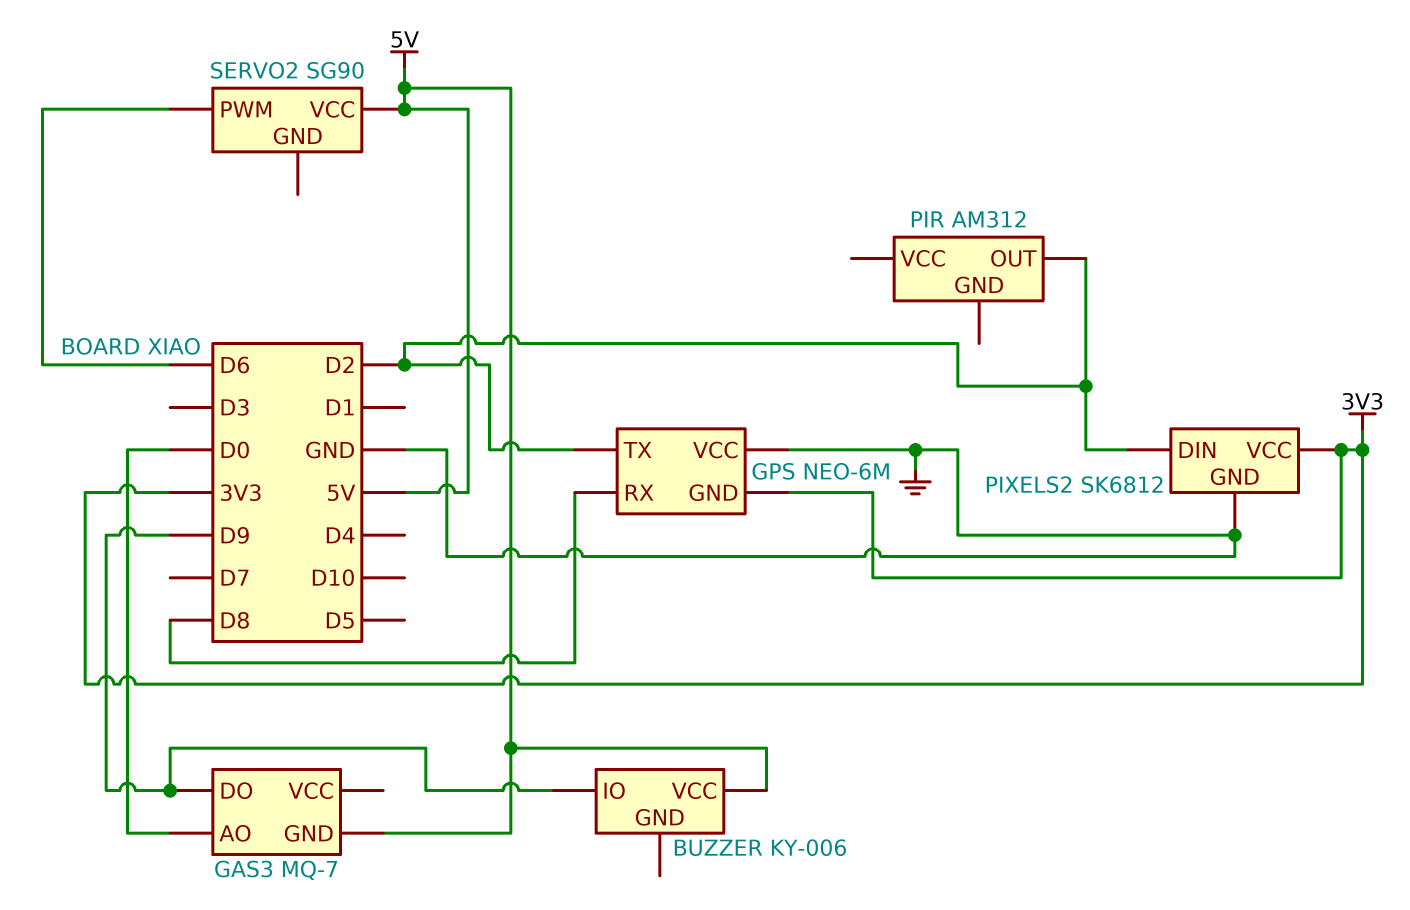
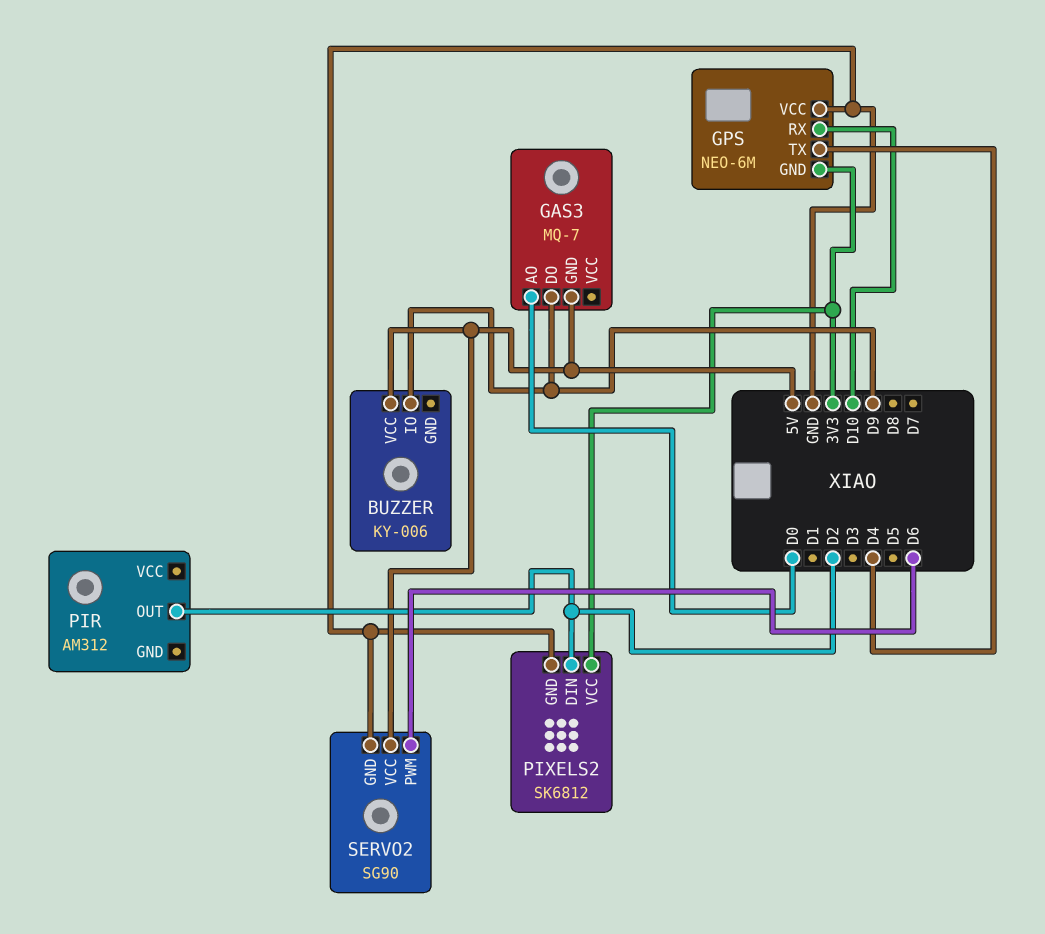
GPS pin RX: D8 -> D10
GPS pin TX: D2 -> D4
SERVO2 pin GND: none -> GND

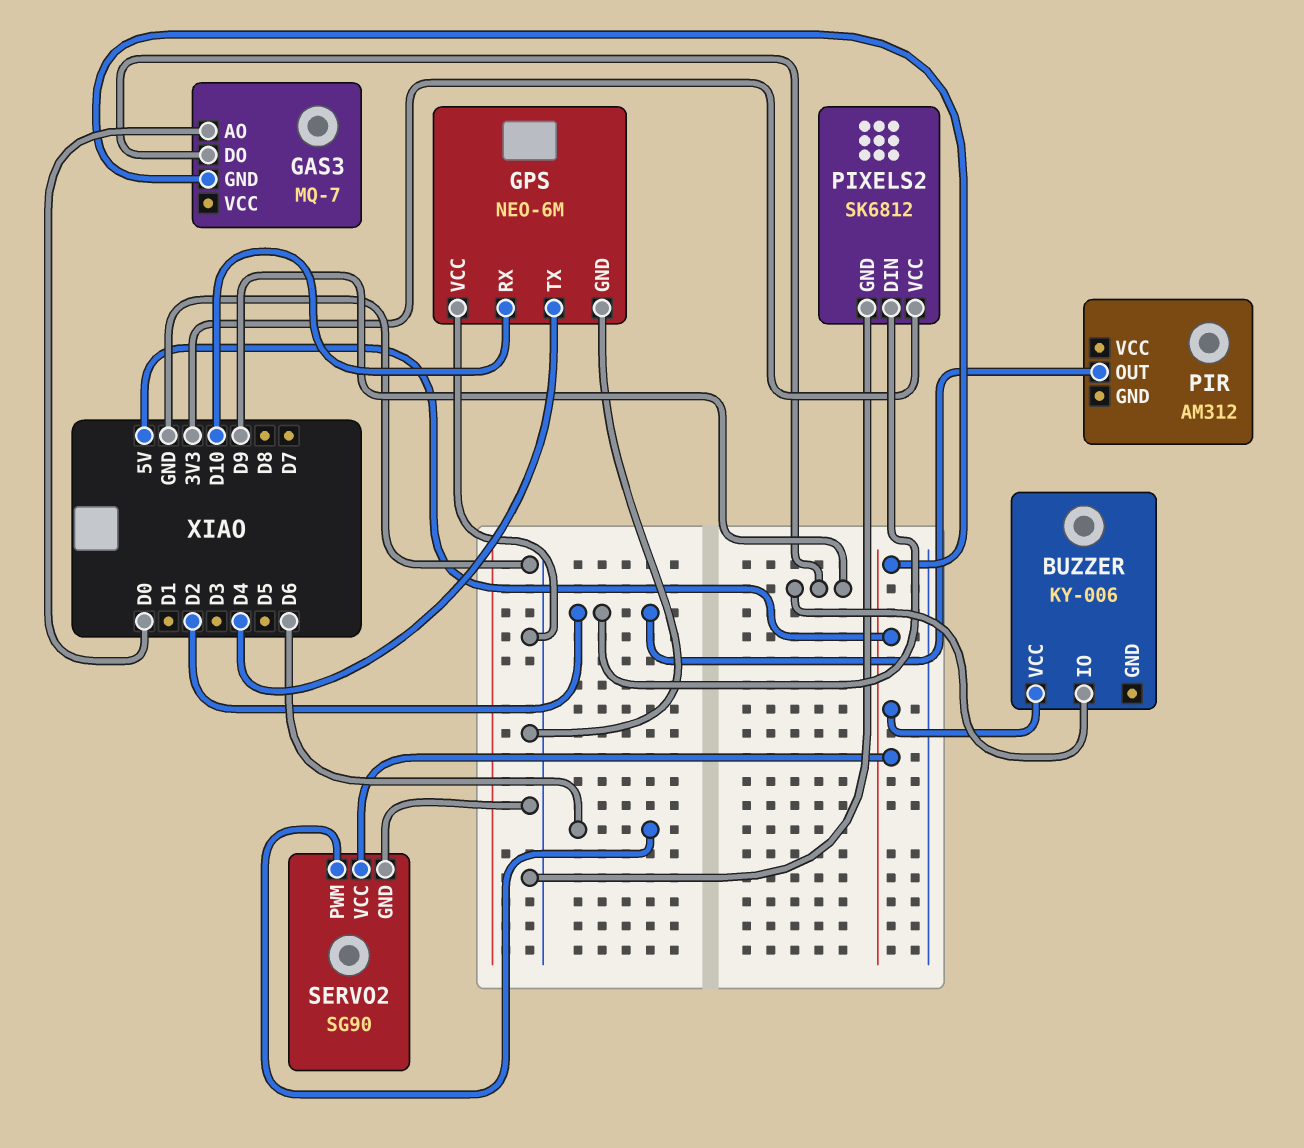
GPS pin GND: 3V3 -> GND

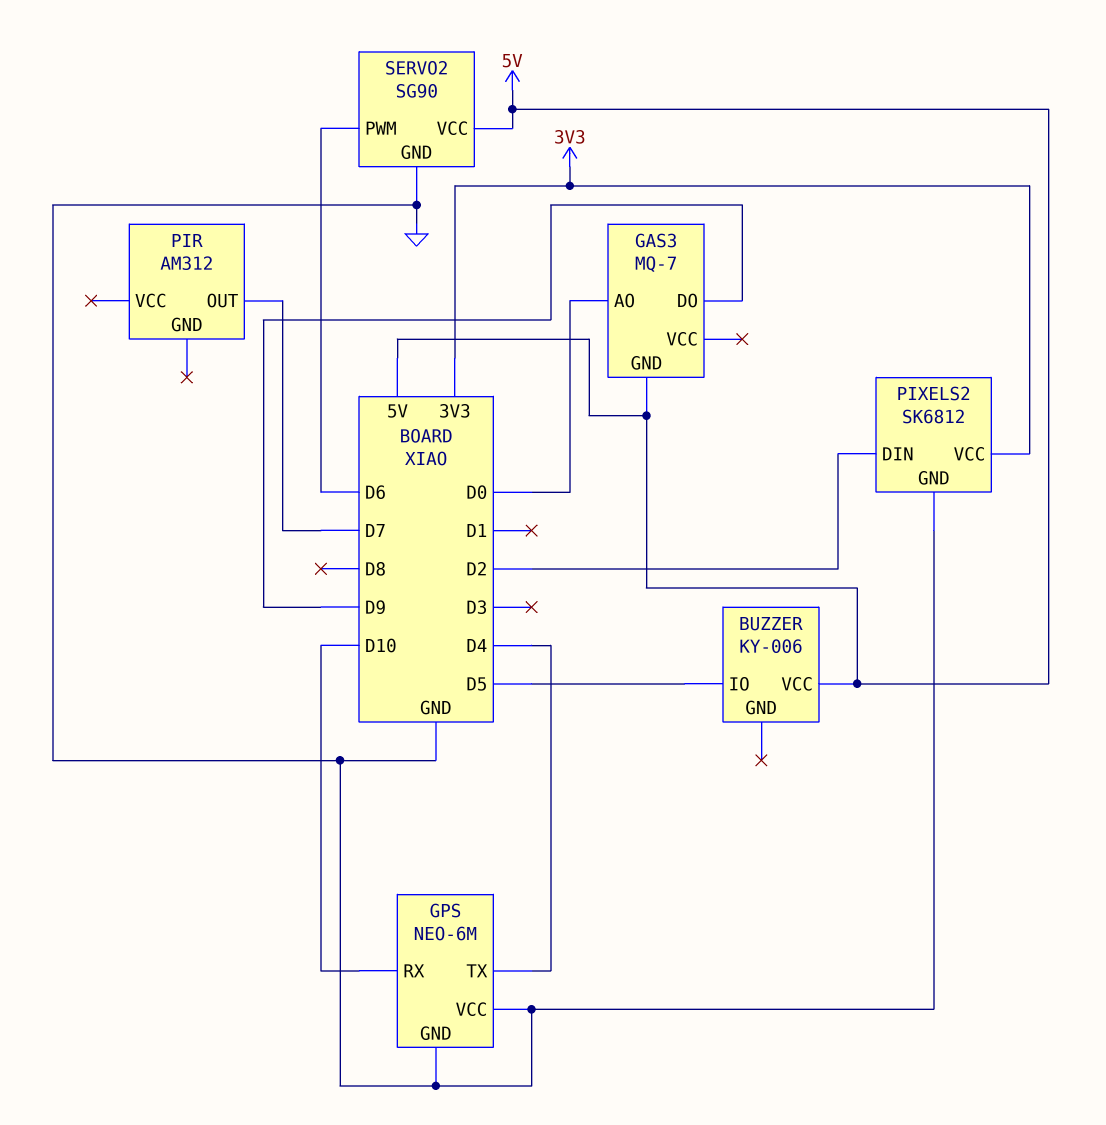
BUZZER pin IO: D9 -> D5
PIR pin OUT: D2 -> D7

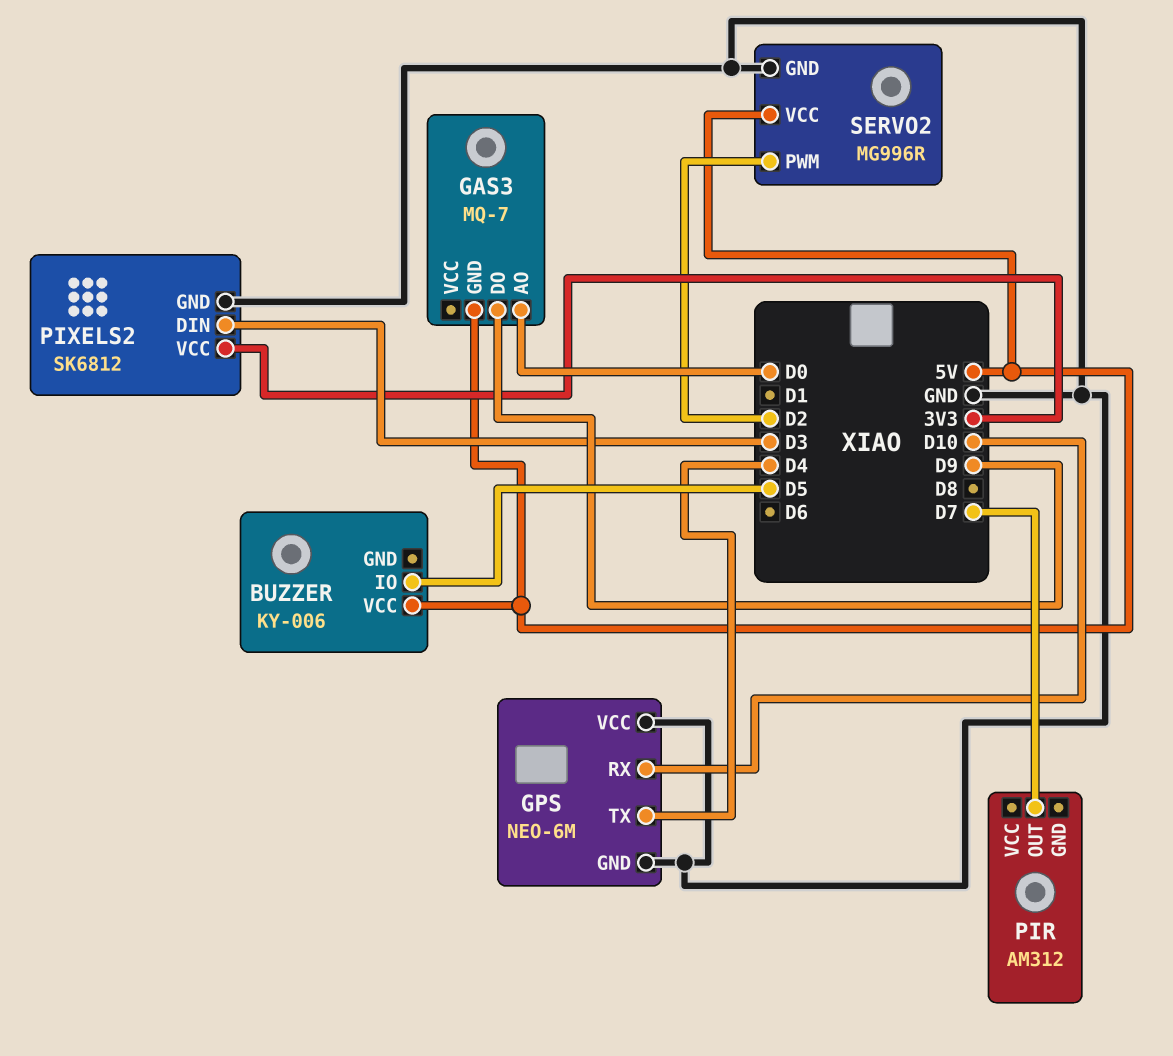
PIXELS2 pin DIN: D2 -> D3
SERVO2: SG90 -> MG996R
SERVO2 pin PWM: D6 -> D2

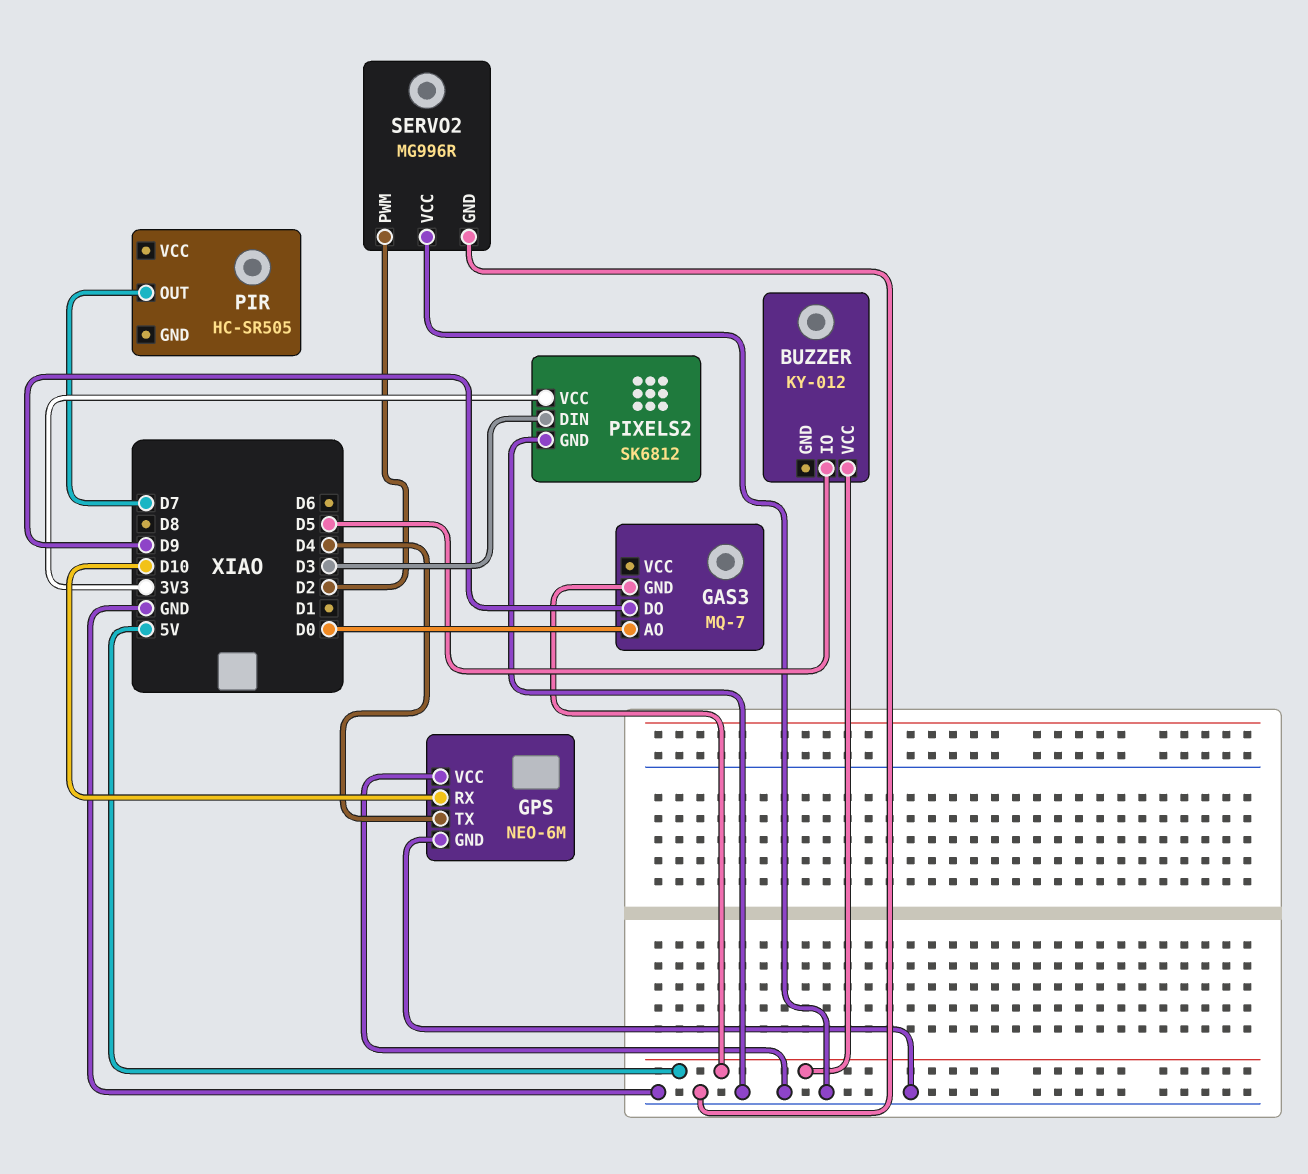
BUZZER: KY-006 -> KY-012
PIR: AM312 -> HC-SR505
SERVO2 pin VCC: 5V -> GND

